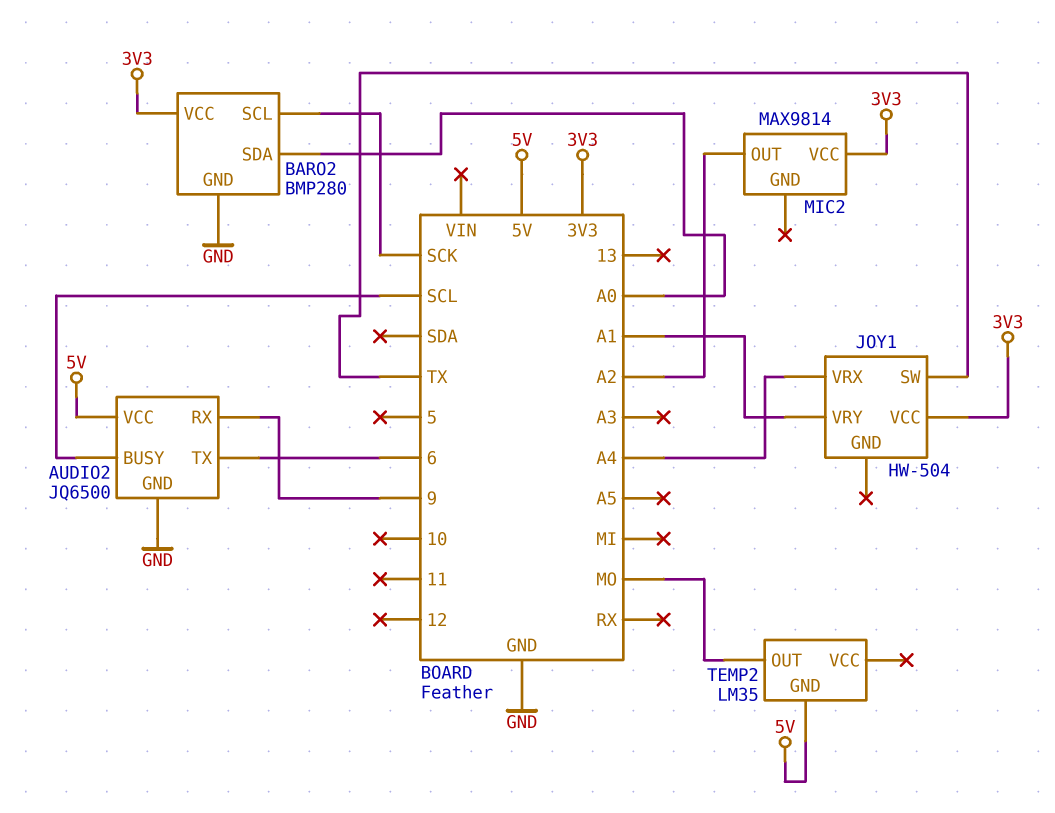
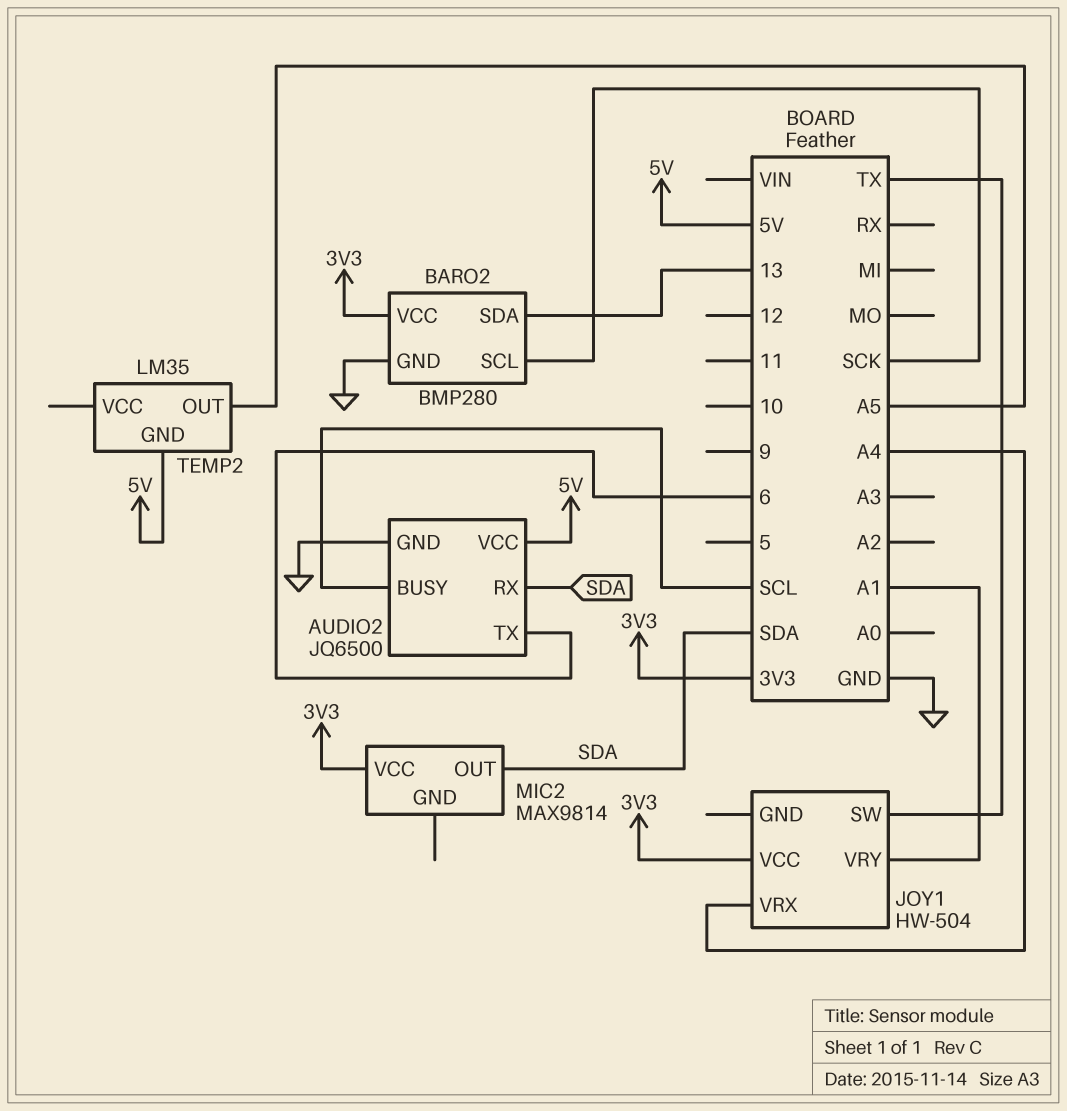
AUDIO2 pin RX: 9 -> SDA
BARO2 pin SDA: A0 -> 13
MIC2 pin OUT: A2 -> SDA
TEMP2 pin OUT: MO -> A5

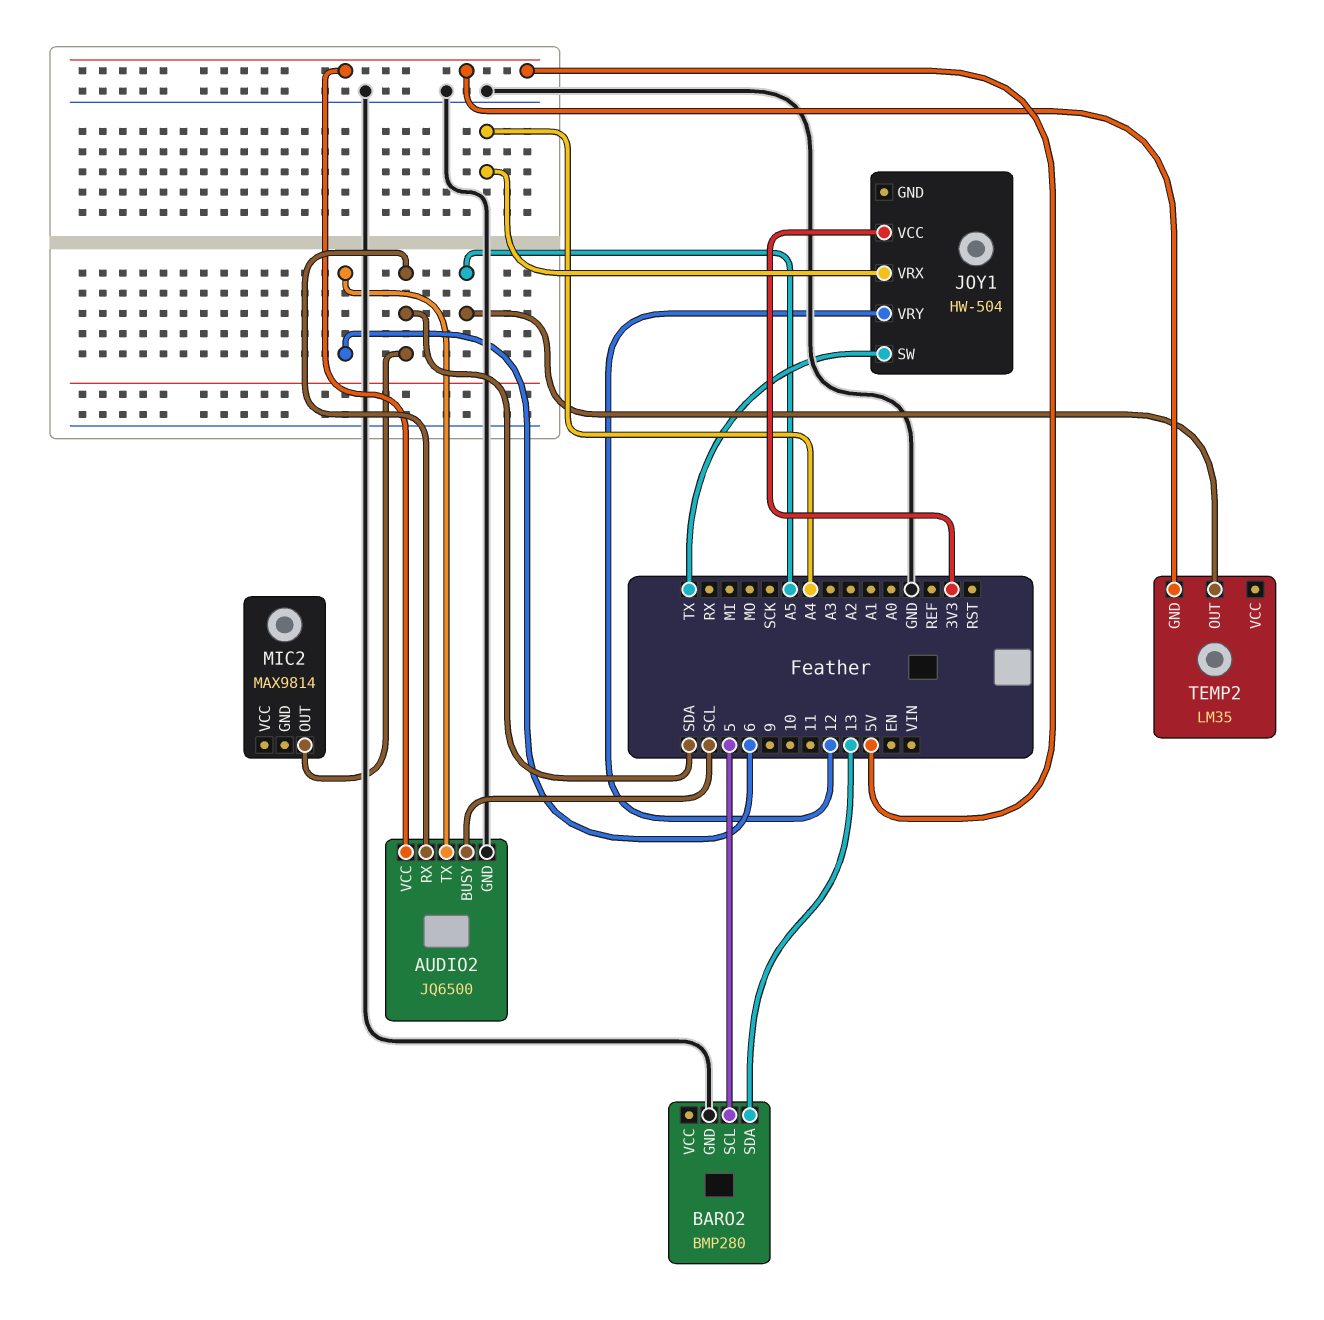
BARO2 pin SCL: SCK -> 5
BARO2 pin VCC: 3V3 -> none
JOY1 pin VRY: A1 -> 12
MIC2 pin VCC: 3V3 -> none

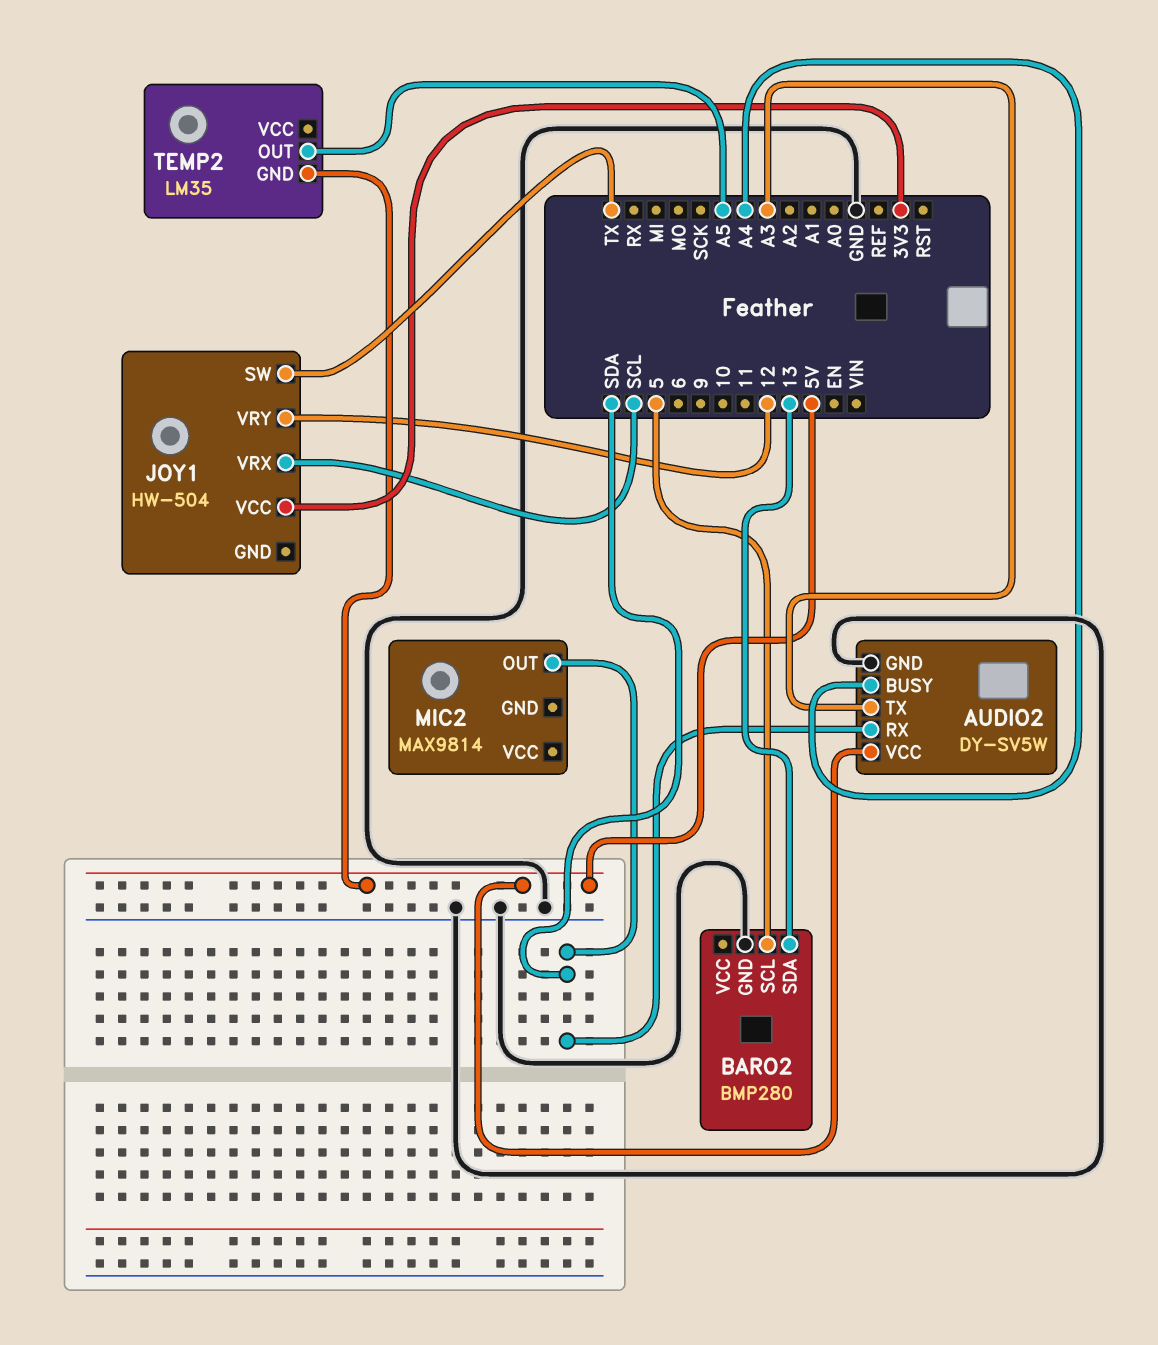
AUDIO2: JQ6500 -> DY-SV5W
AUDIO2 pin BUSY: SCL -> A4
AUDIO2 pin TX: 6 -> A3
JOY1 pin VRX: A4 -> SCL

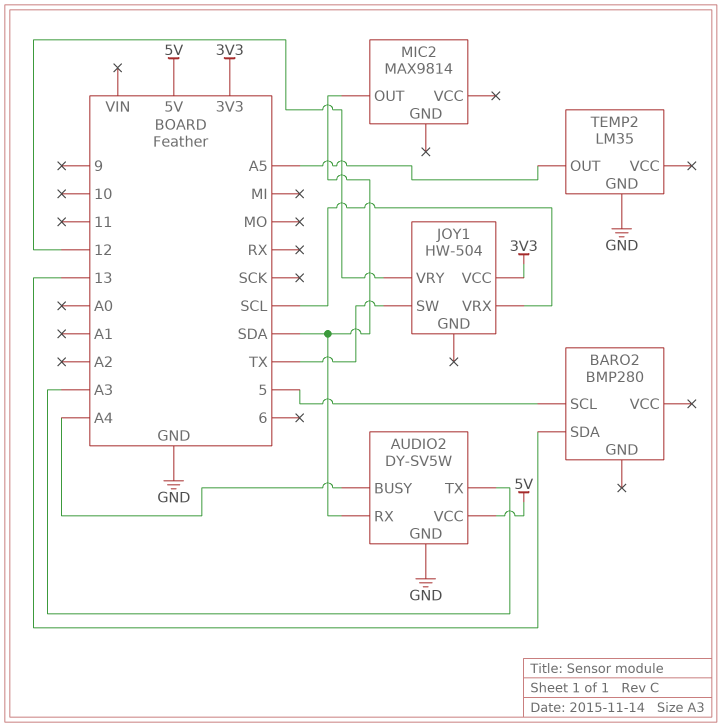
BARO2 pin GND: GND -> none
TEMP2 pin GND: 5V -> GND

